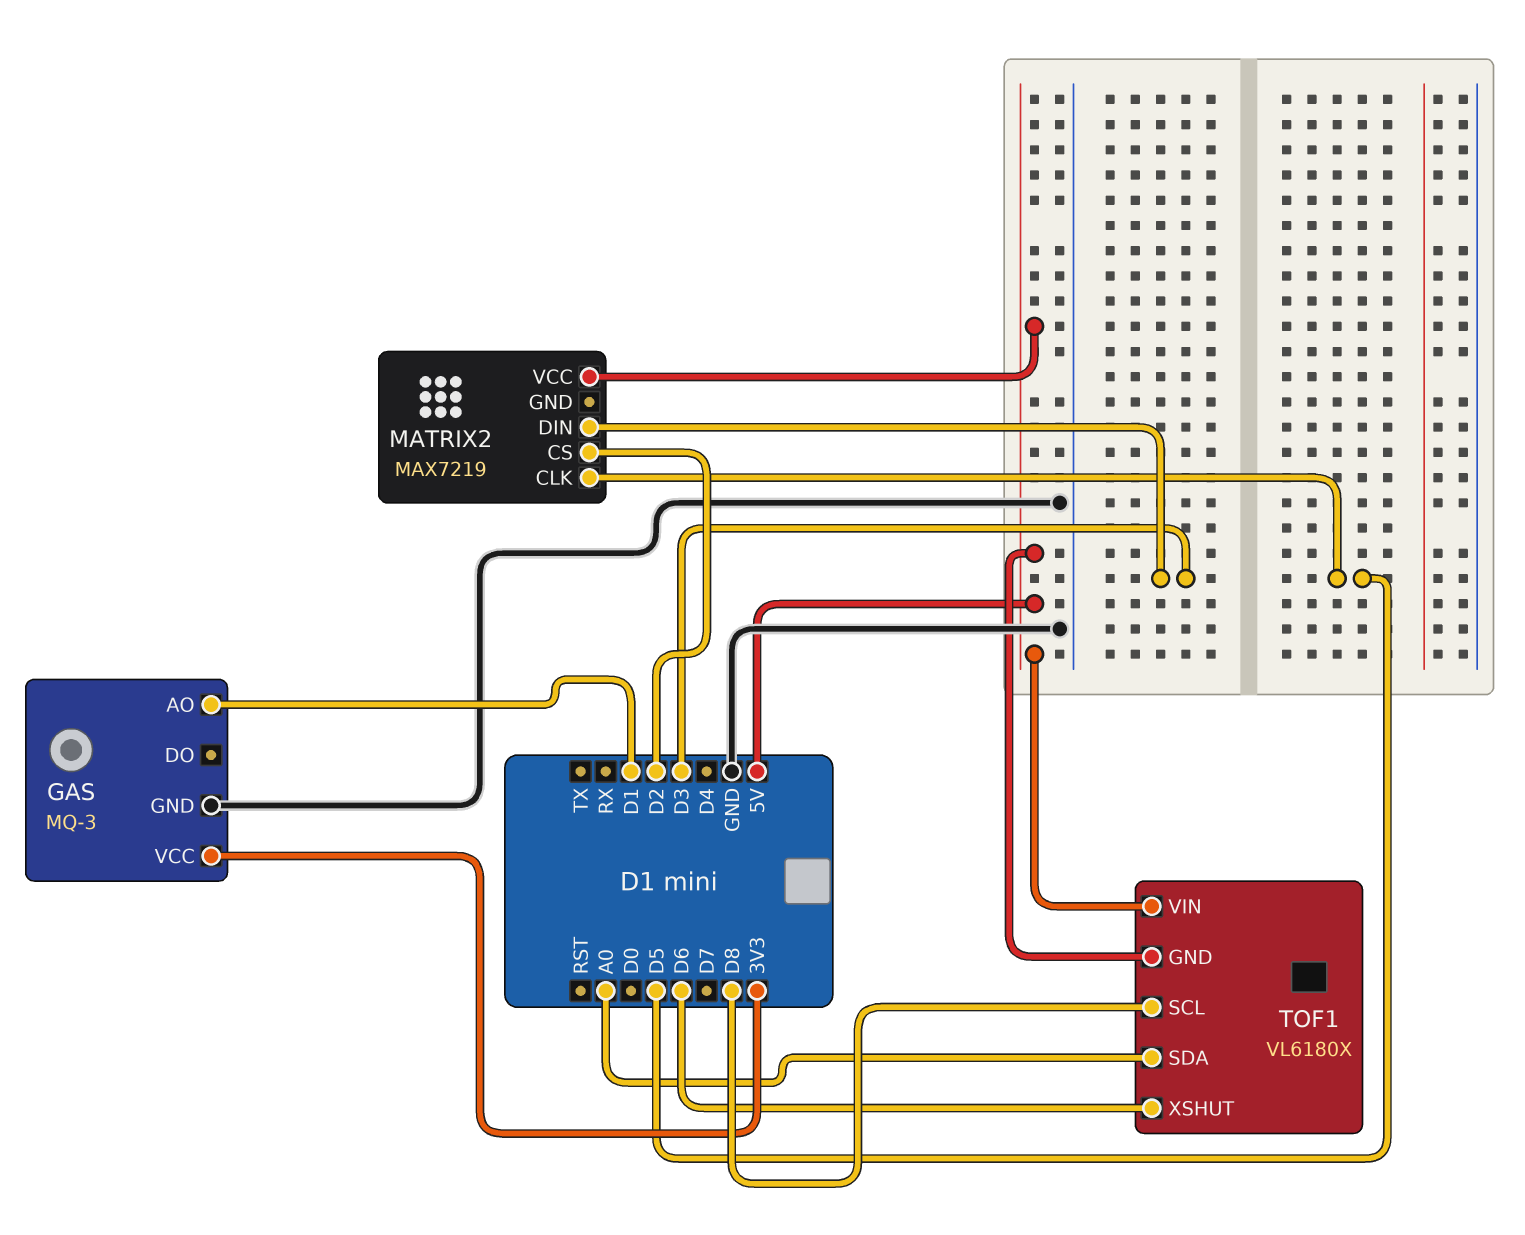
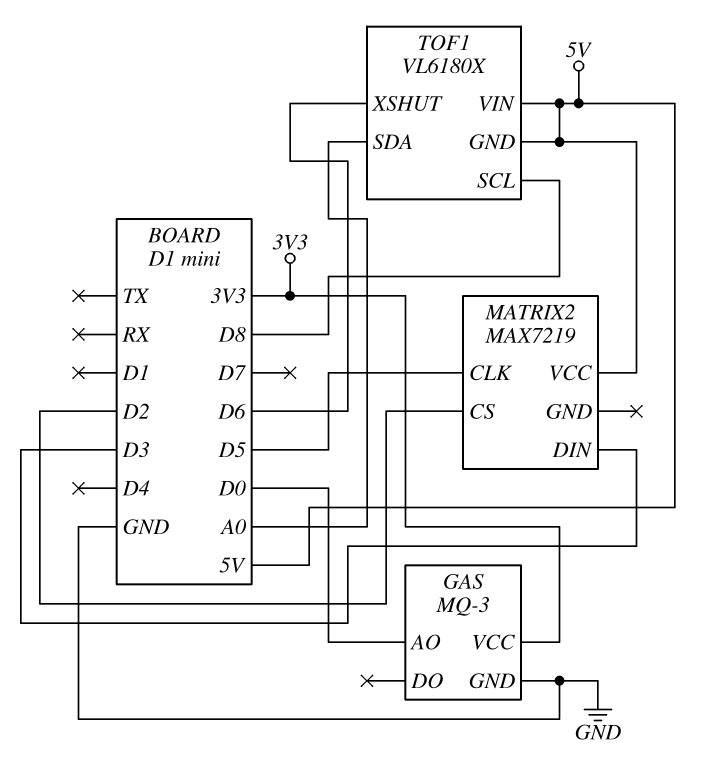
GAS pin AO: D1 -> D0

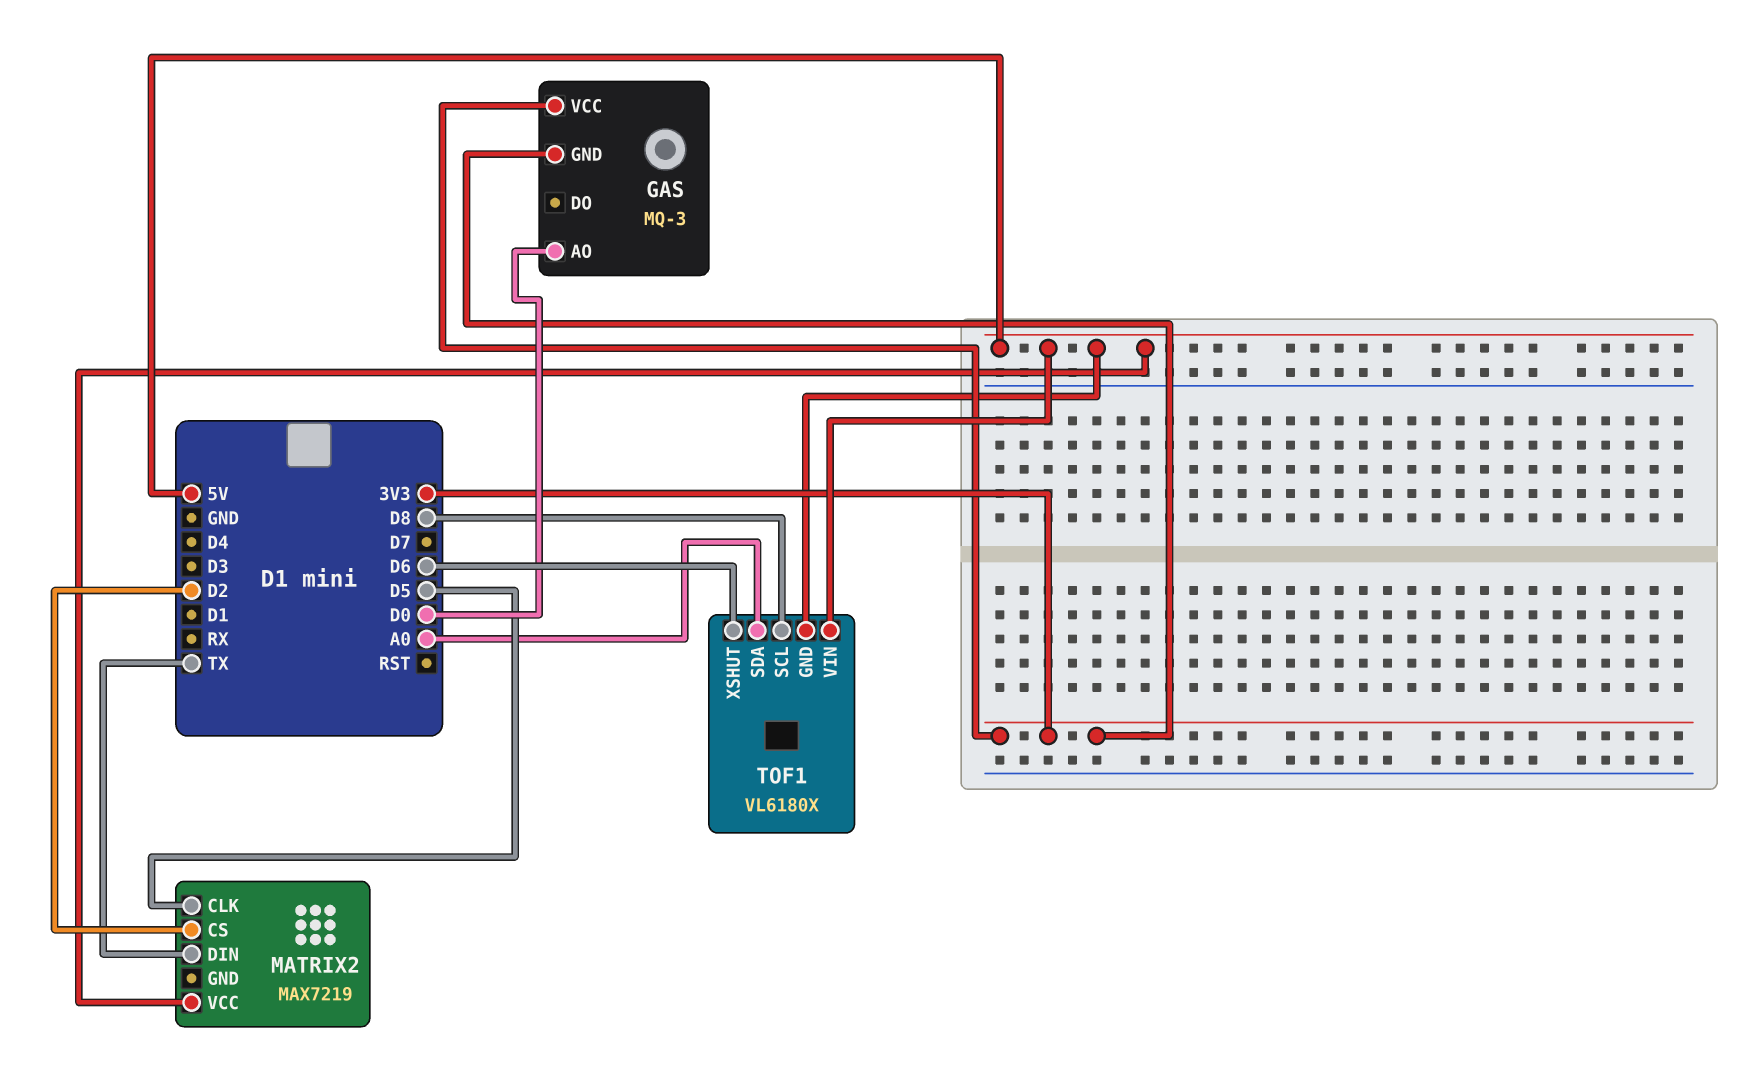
GAS pin GND: GND -> 3V3
MATRIX2 pin DIN: D3 -> TX

